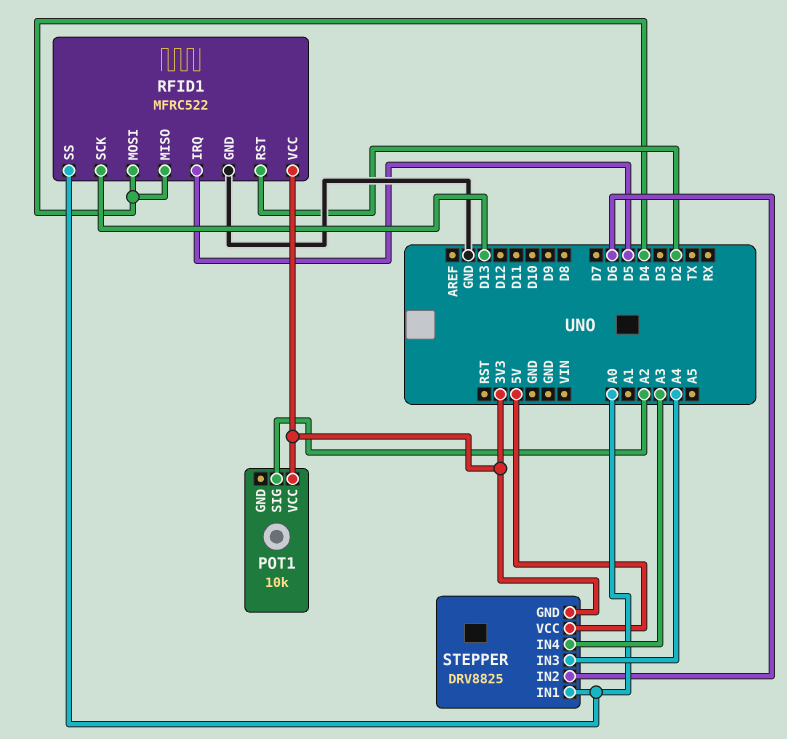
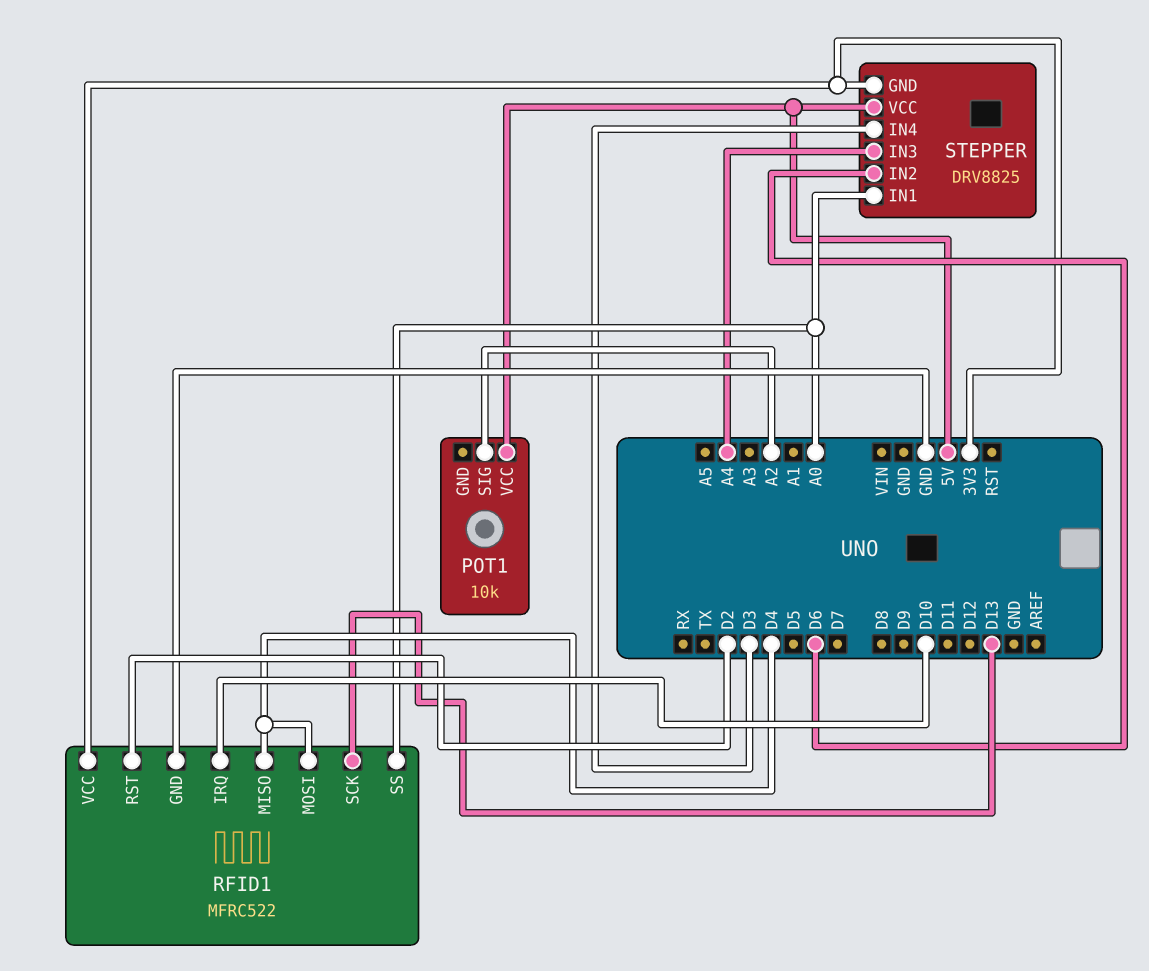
POT1 pin VCC: 3V3 -> 5V
RFID1 pin IRQ: D5 -> D10
STEPPER pin IN4: A3 -> D3

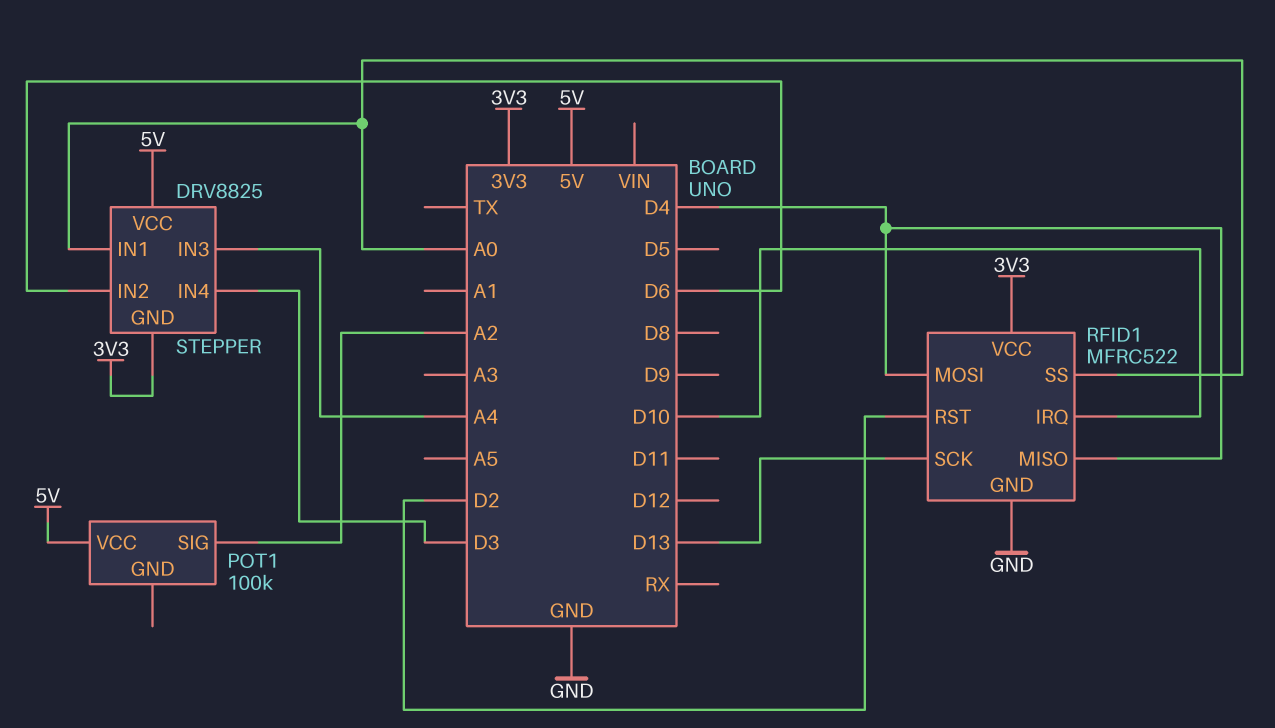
POT1: 10k -> 100k

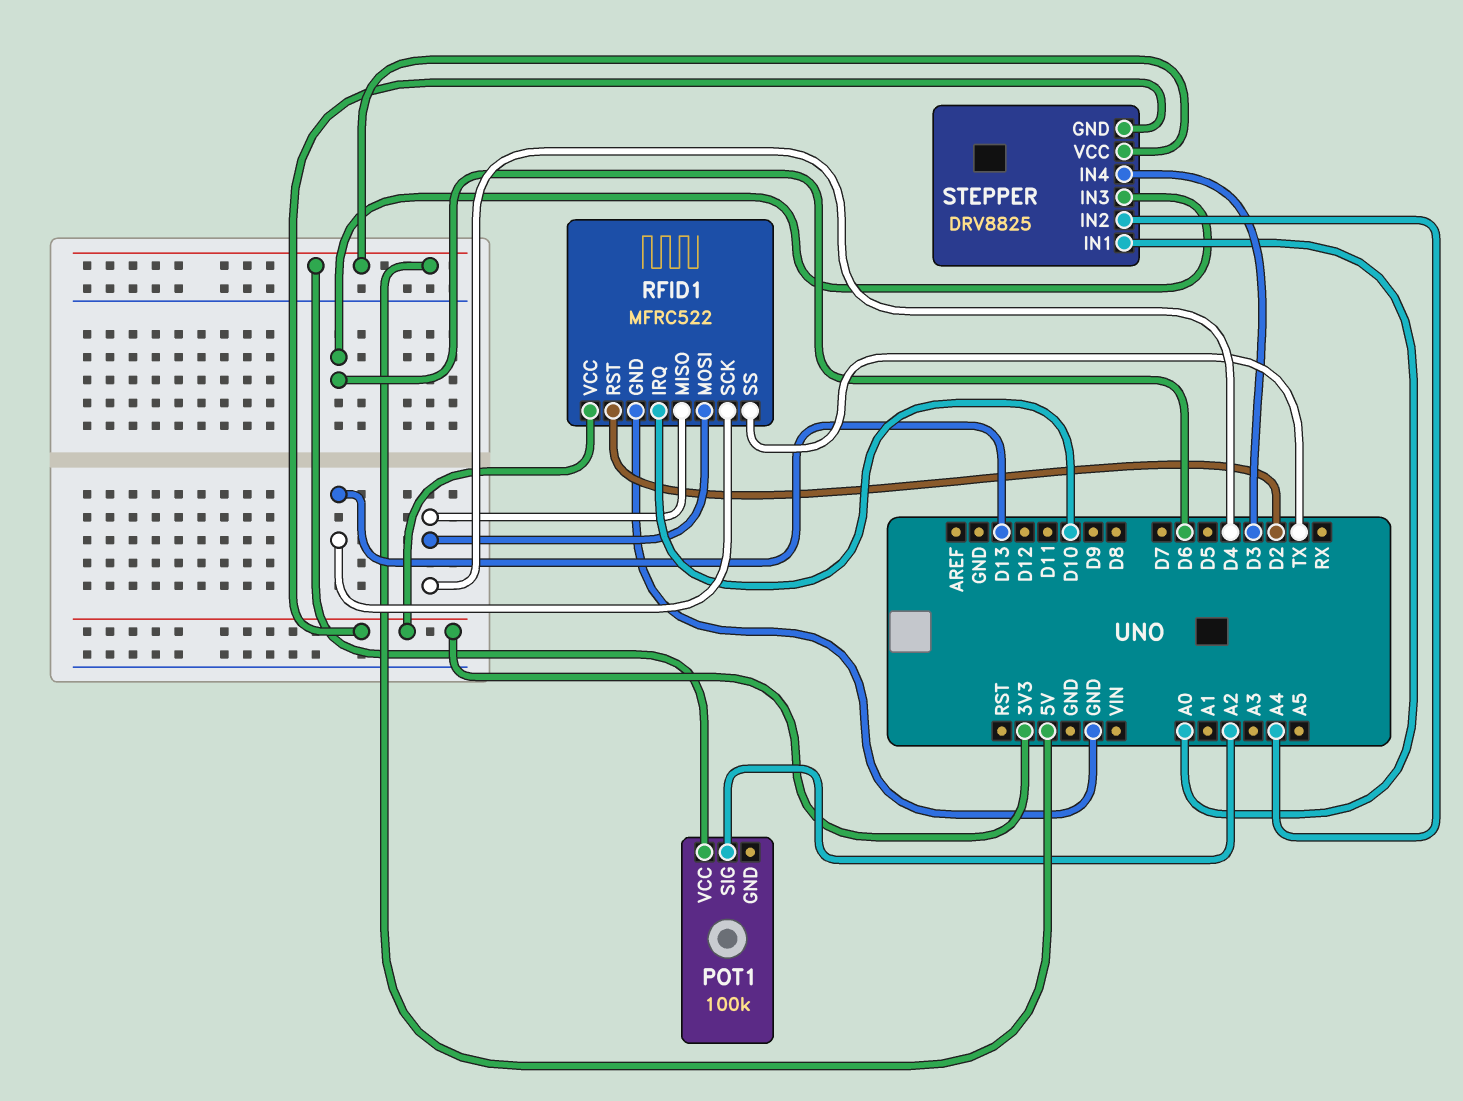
RFID1 pin SS: A0 -> TX
STEPPER pin IN2: D6 -> A4
STEPPER pin IN3: A4 -> D6

